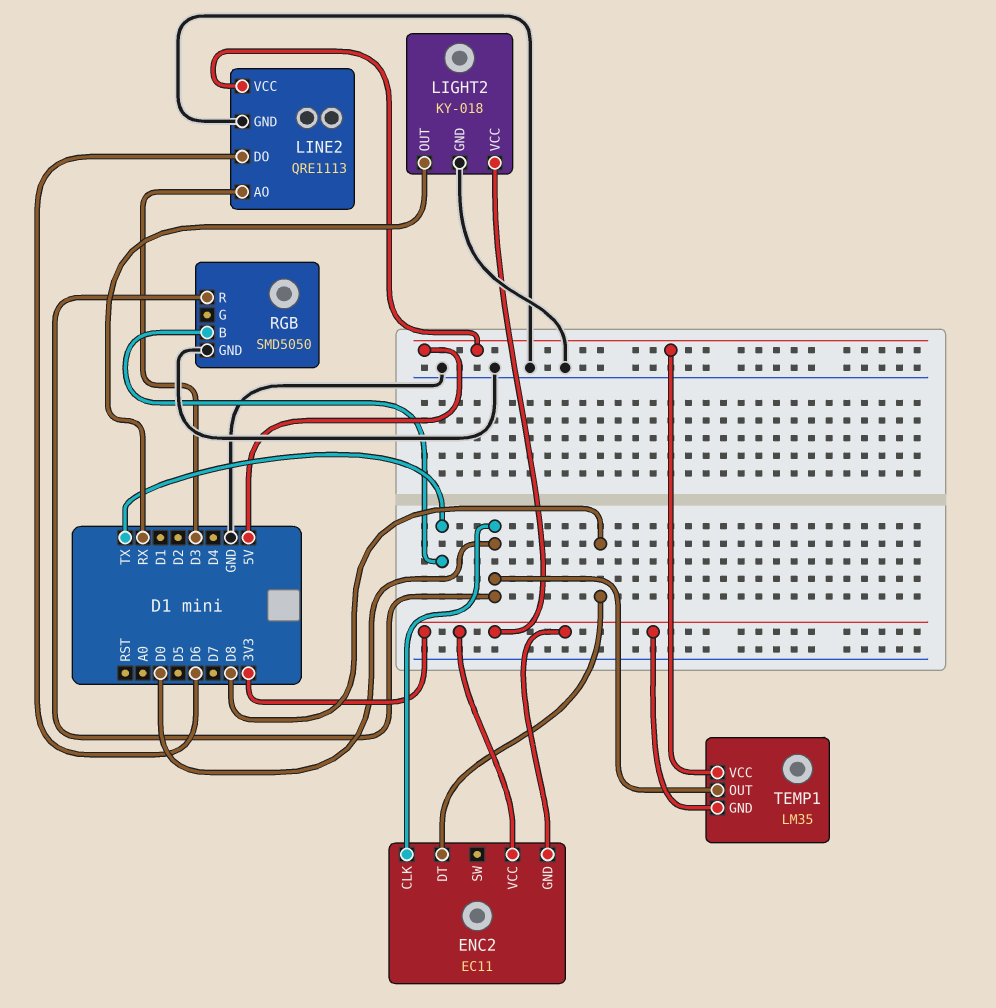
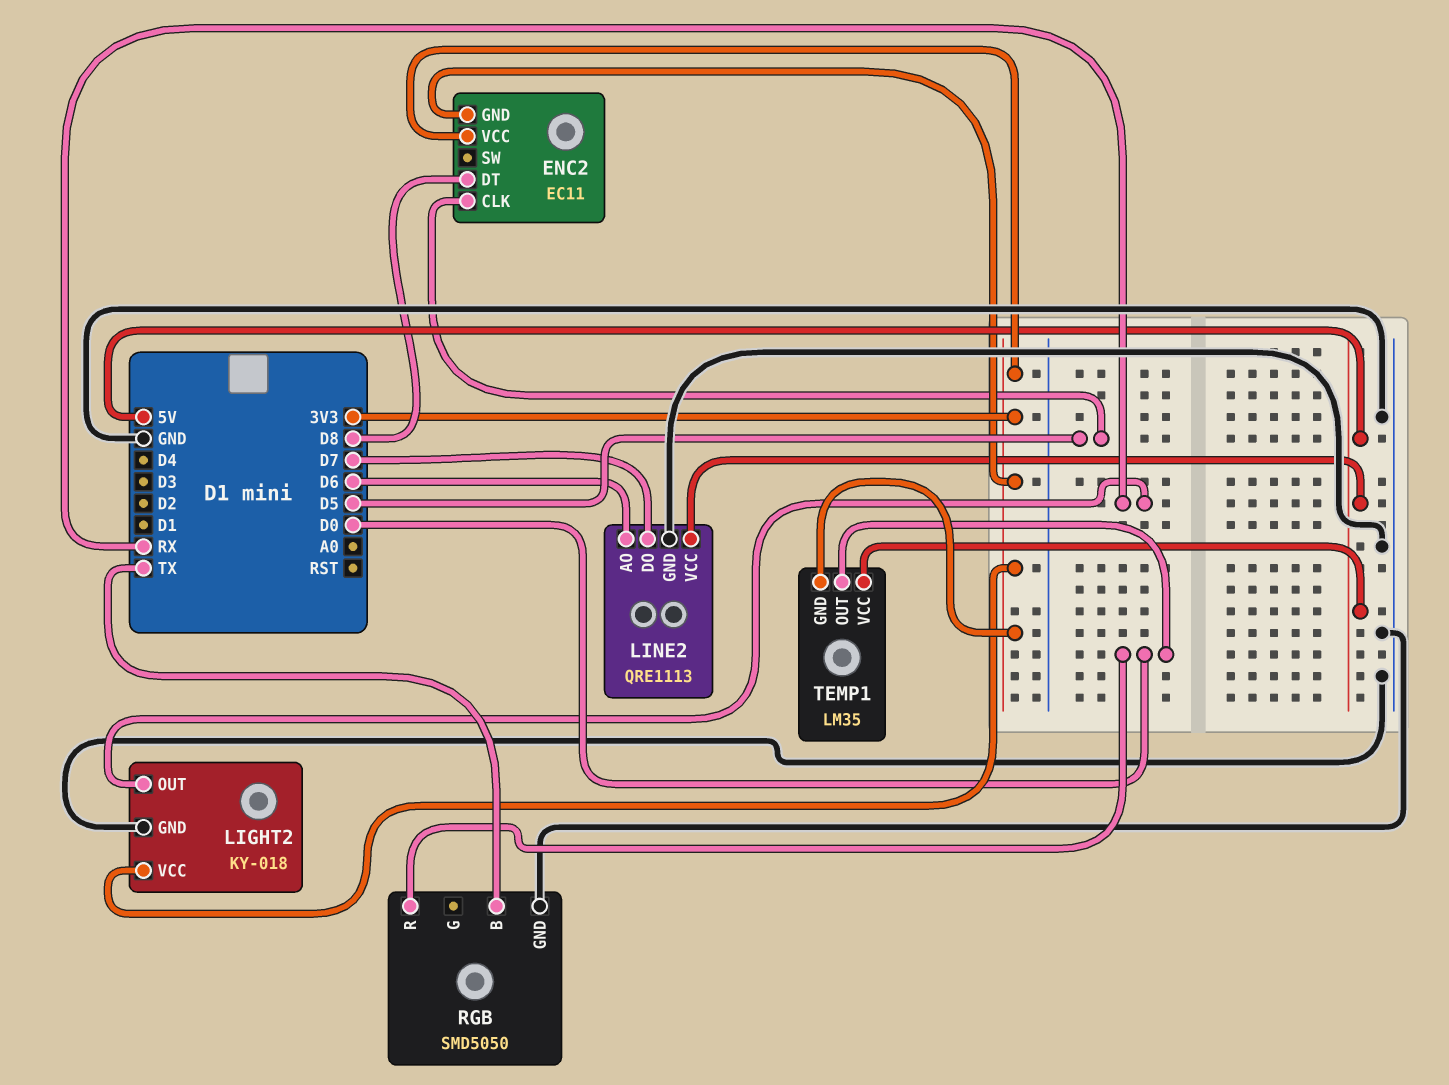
ENC2 pin CLK: D0 -> D5
LINE2 pin AO: D3 -> D6
LINE2 pin DO: D6 -> D7

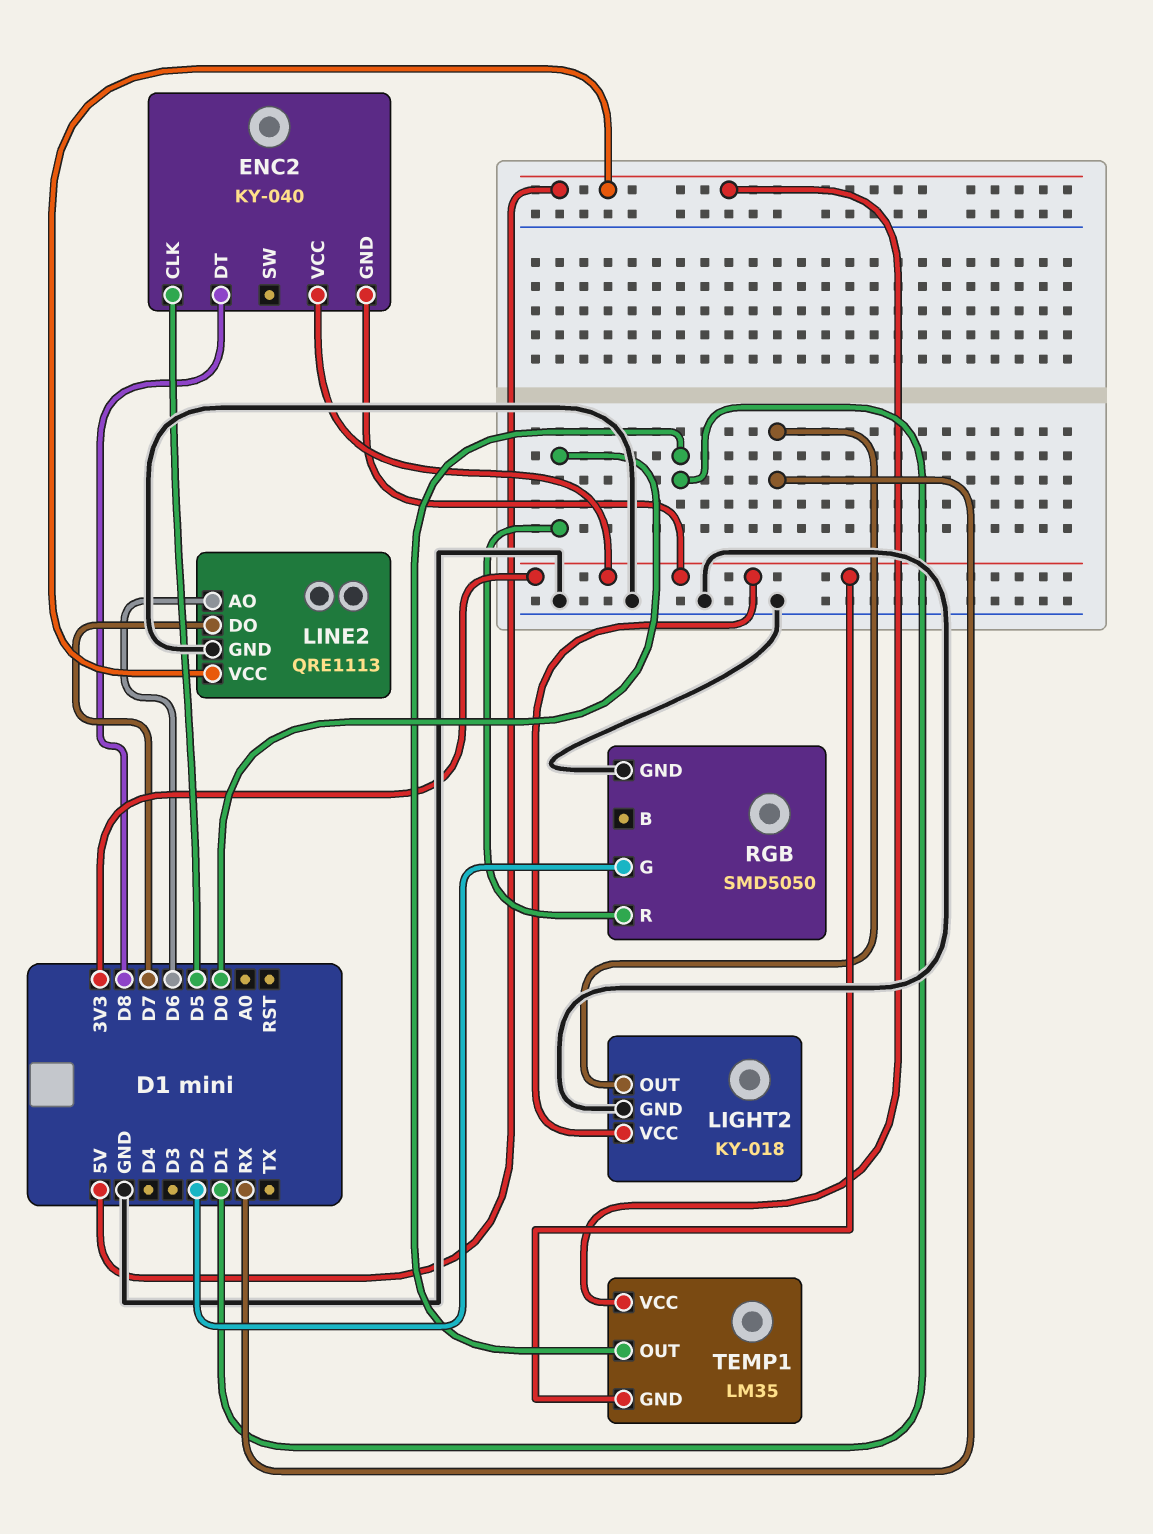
ENC2: EC11 -> KY-040
RGB pin B: TX -> none
RGB pin G: none -> D2
TEMP1 pin OUT: D0 -> D1

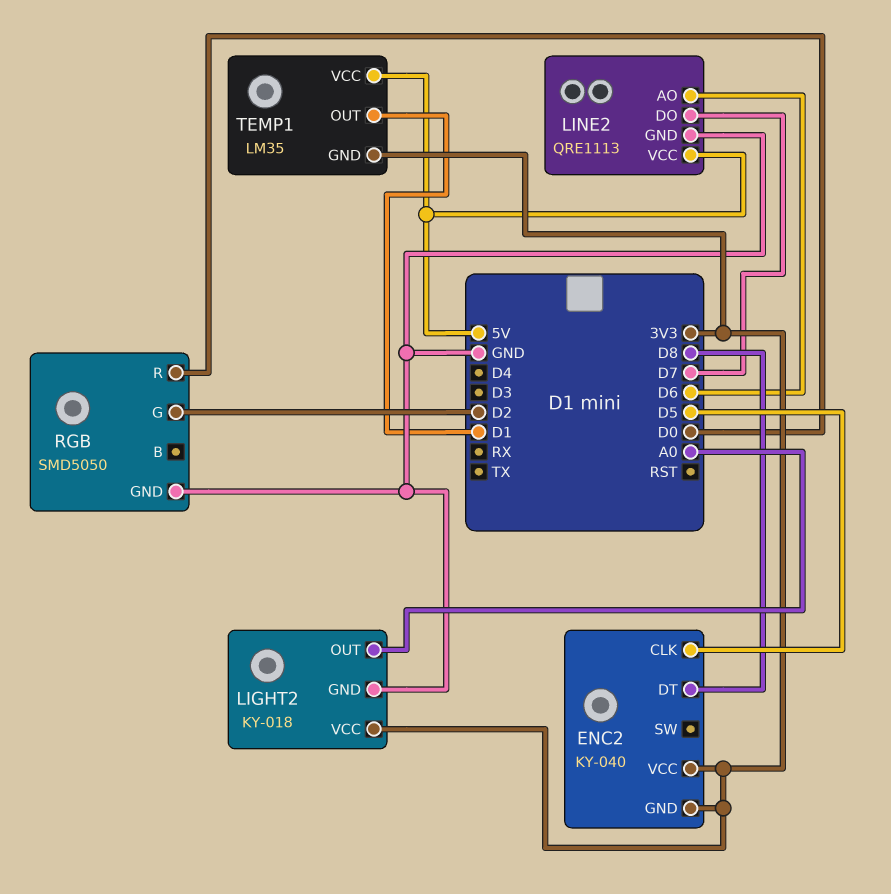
LIGHT2 pin OUT: RX -> A0

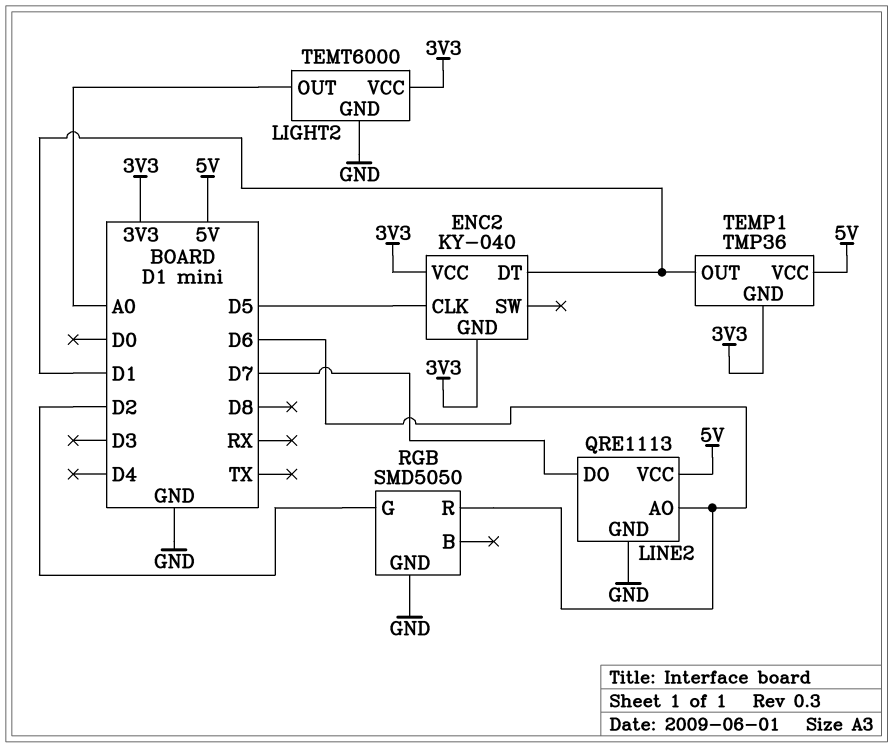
ENC2 pin DT: D8 -> D1
LIGHT2: KY-018 -> TEMT6000
RGB pin R: D0 -> D6
TEMP1: LM35 -> TMP36

